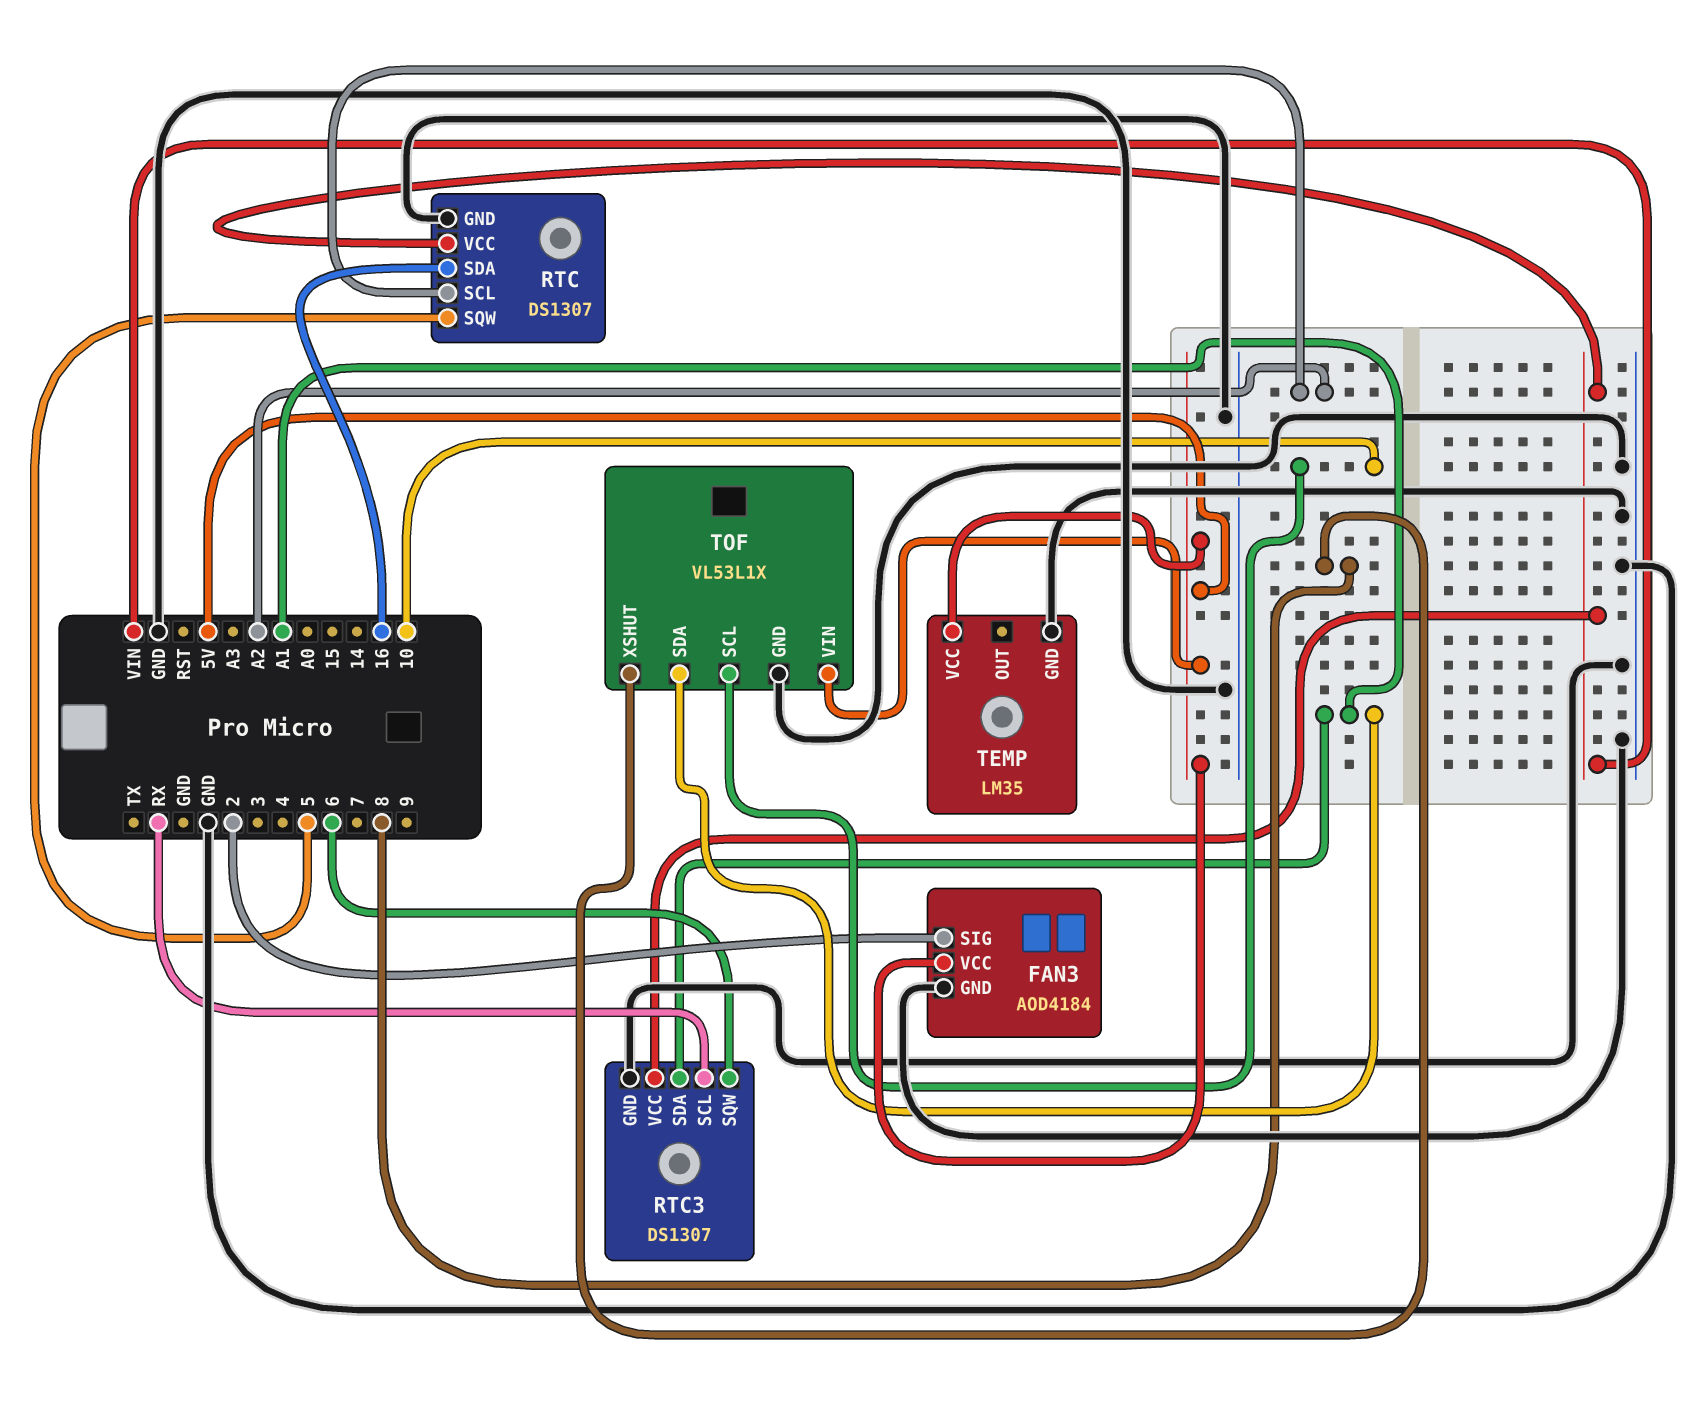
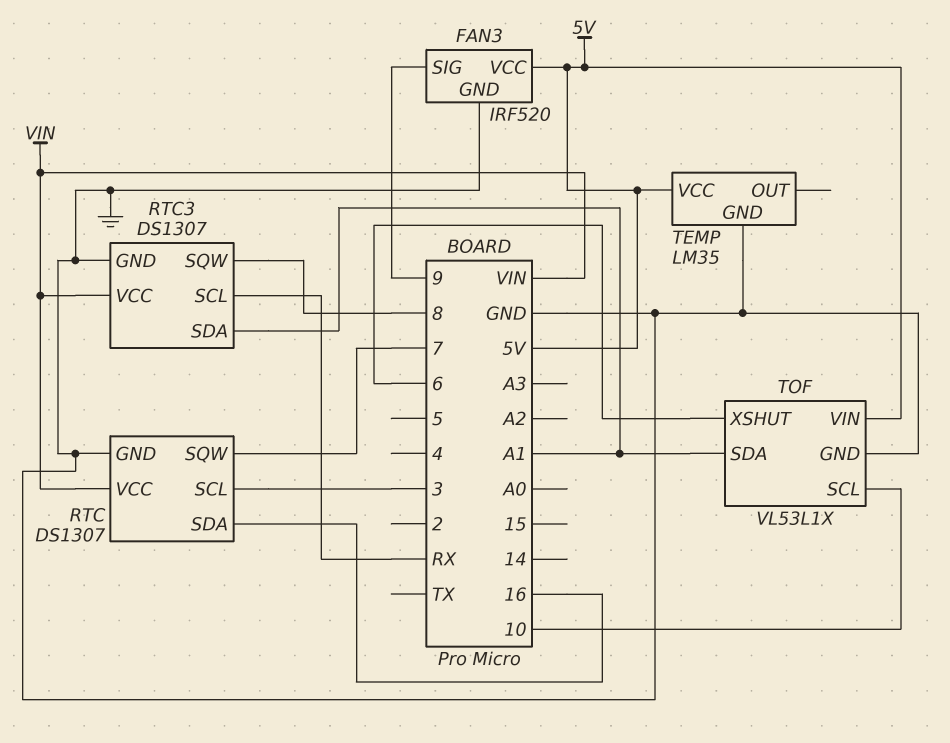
FAN3: AOD4184 -> IRF520
FAN3 pin SIG: 2 -> 9
RTC pin SCL: A2 -> 3
RTC pin SQW: 5 -> 7
RTC3 pin SQW: 6 -> 8
TOF pin XSHUT: 8 -> 6

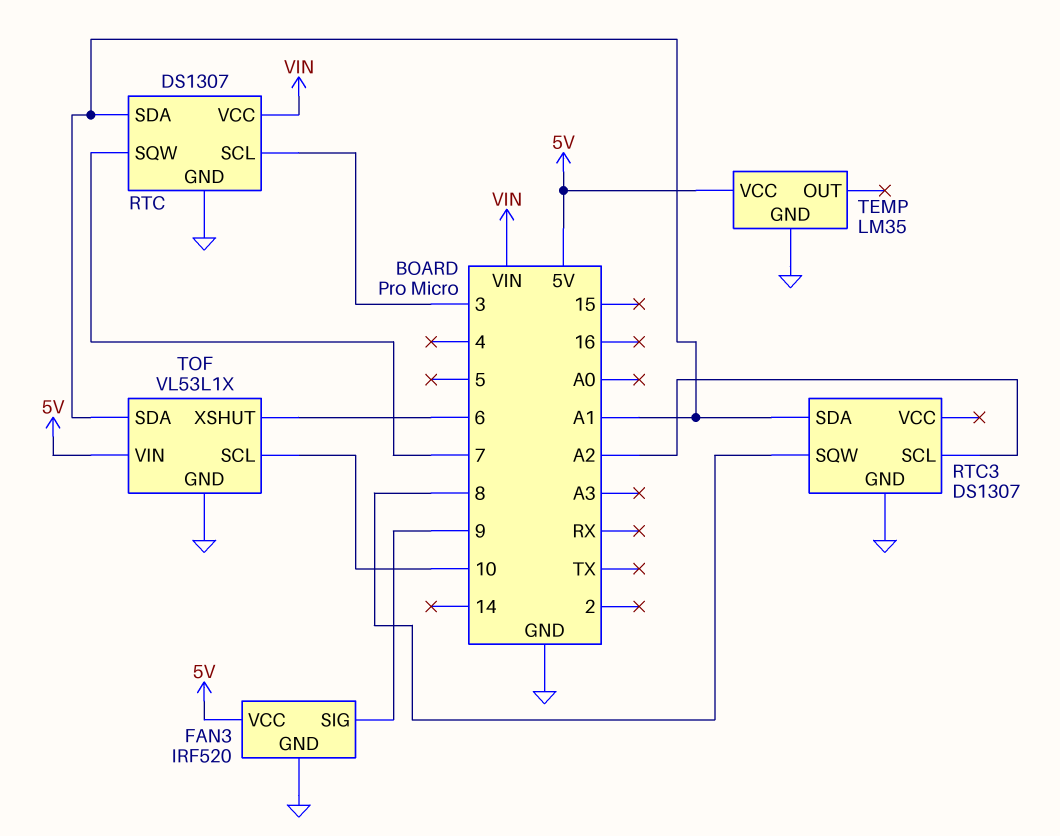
RTC pin SDA: 16 -> A1
RTC3 pin SCL: RX -> A2
RTC3 pin VCC: VIN -> none

